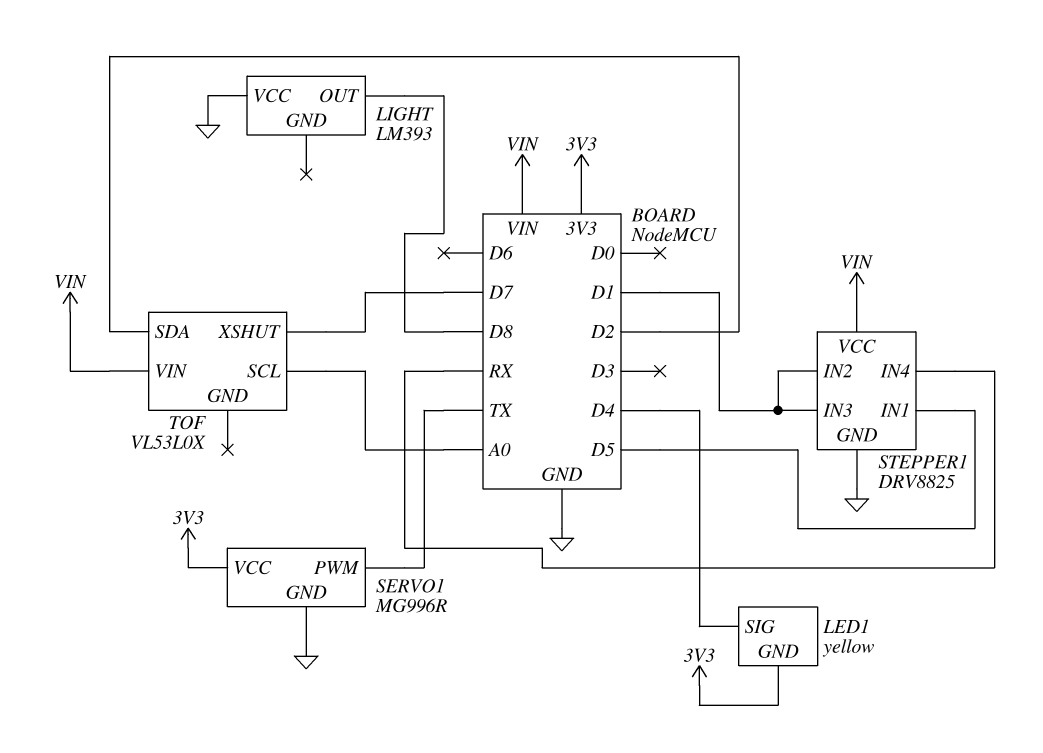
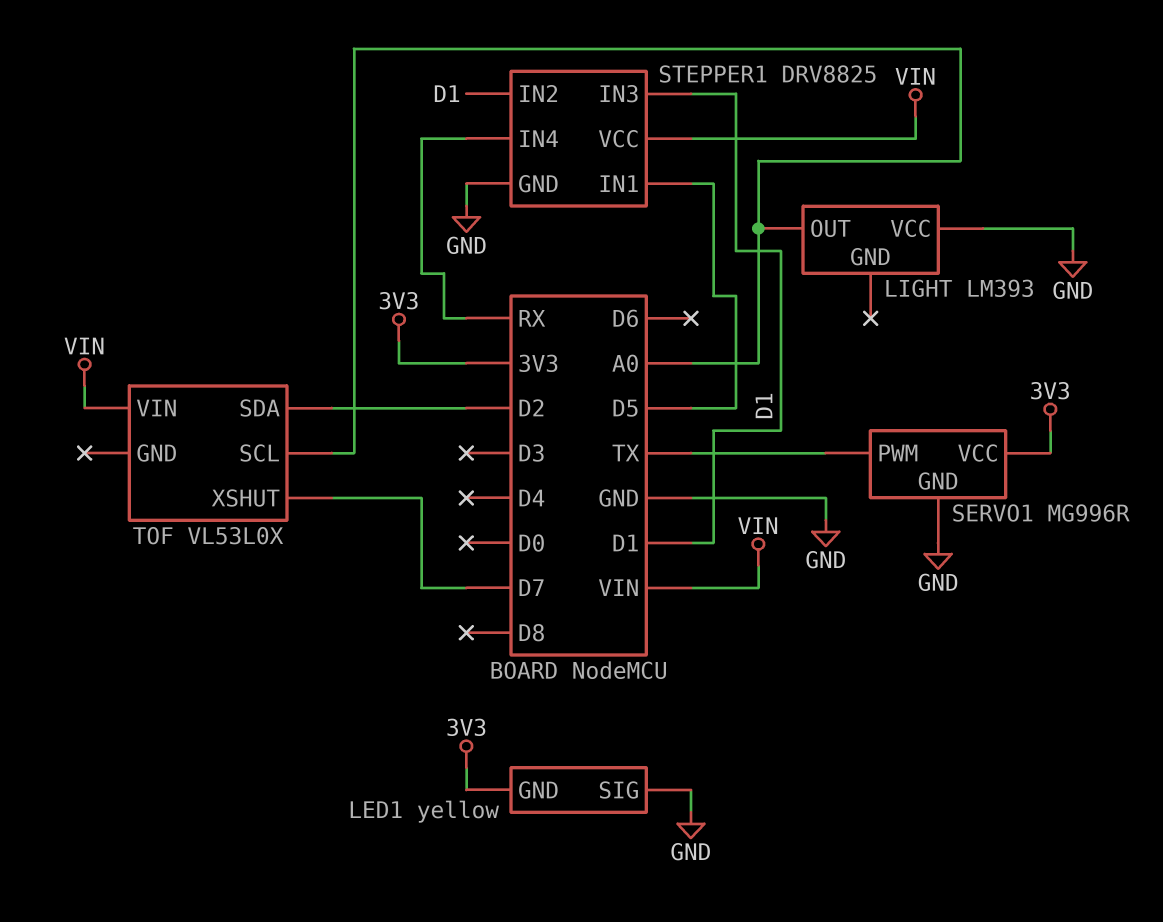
LED1 pin SIG: D4 -> GND
LIGHT pin OUT: D8 -> A0

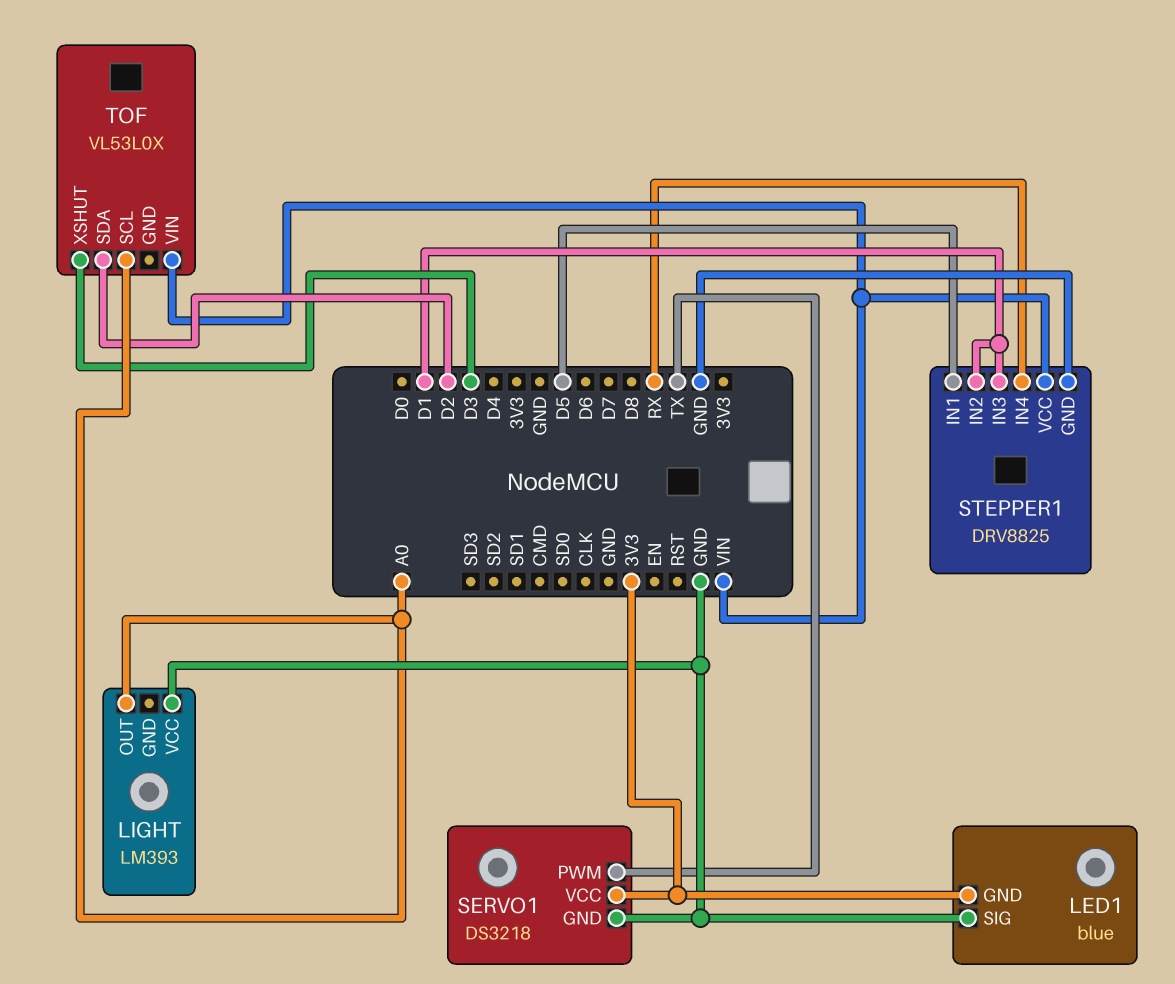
LED1: yellow -> blue
SERVO1: MG996R -> DS3218
TOF pin XSHUT: D7 -> D3

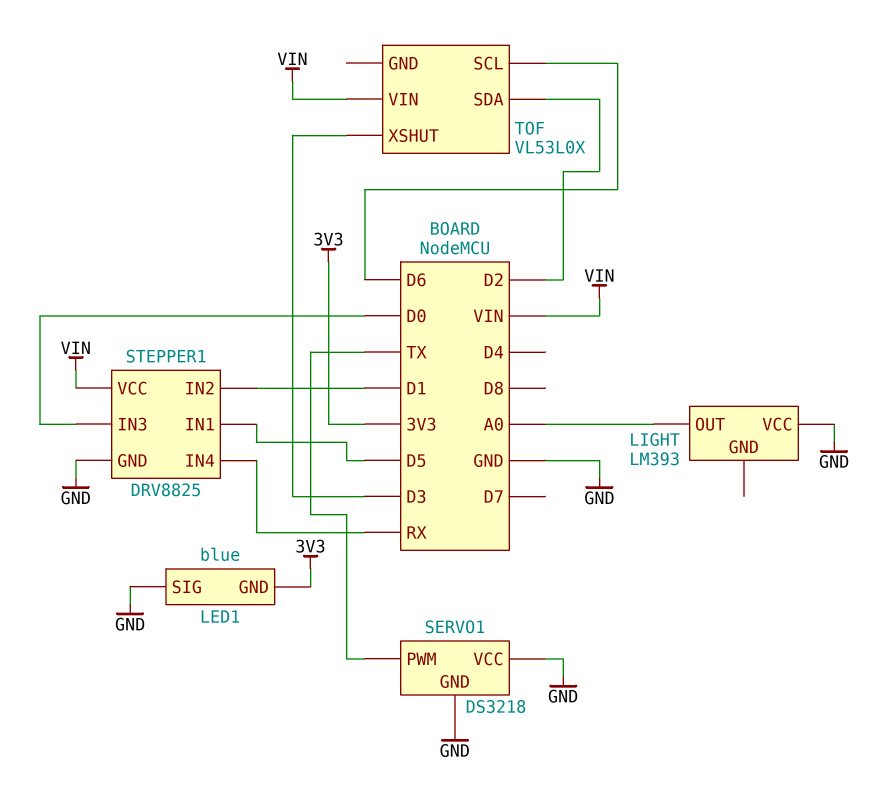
SERVO1 pin VCC: 3V3 -> GND
STEPPER1 pin IN3: D1 -> D0
TOF pin SCL: A0 -> D6

